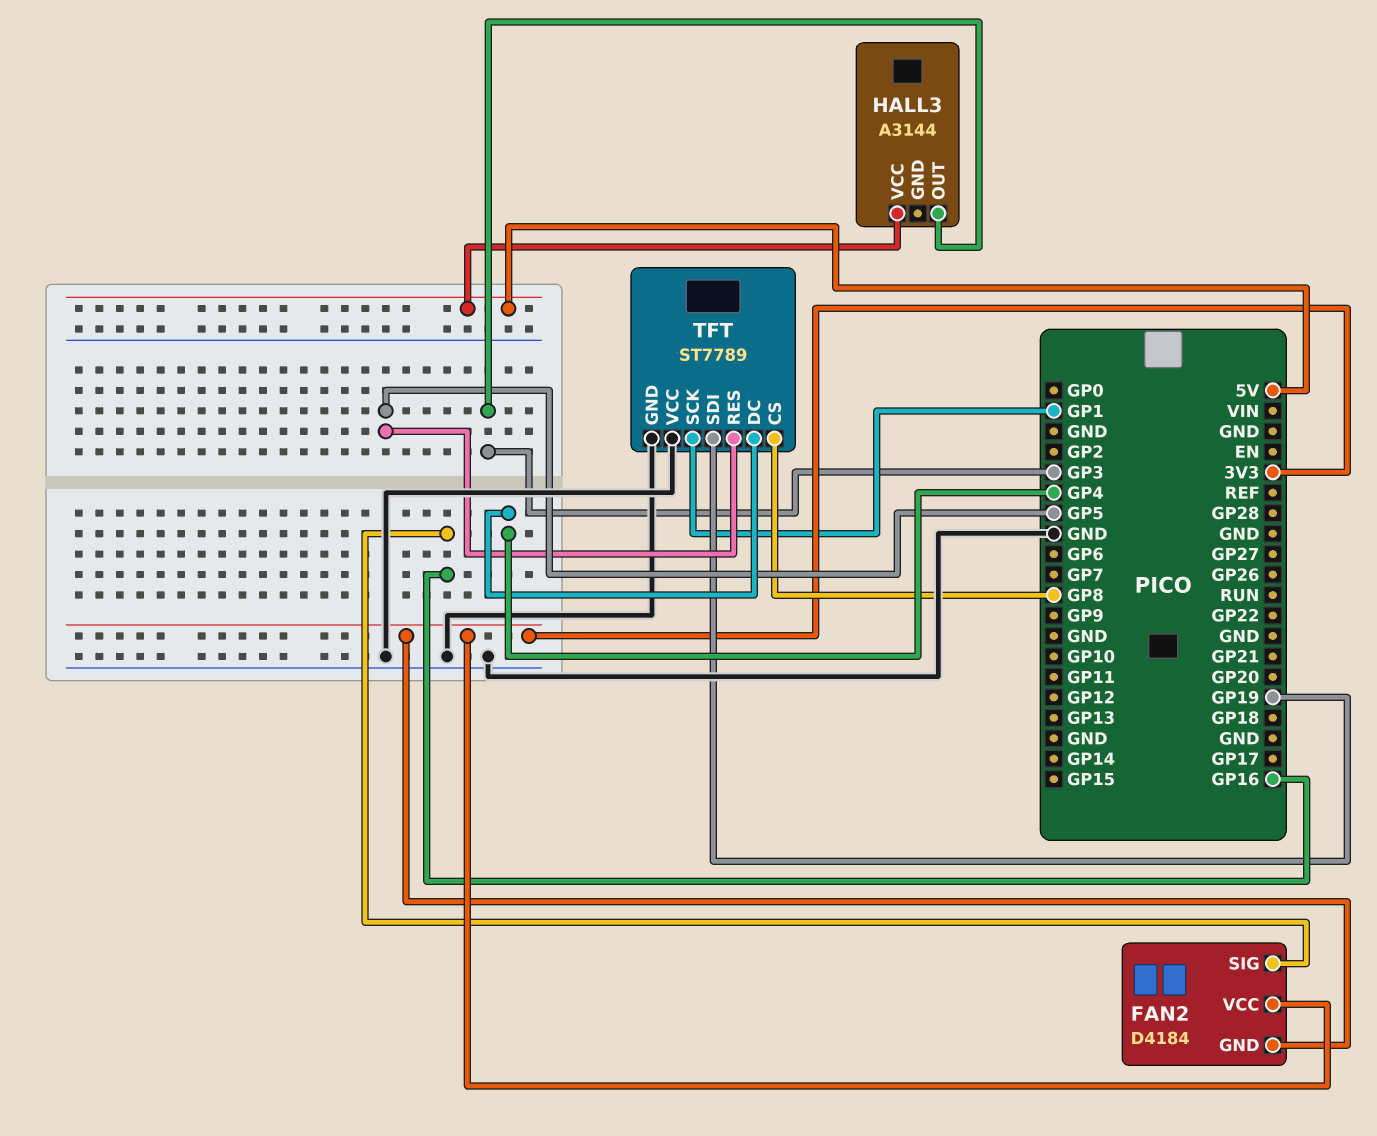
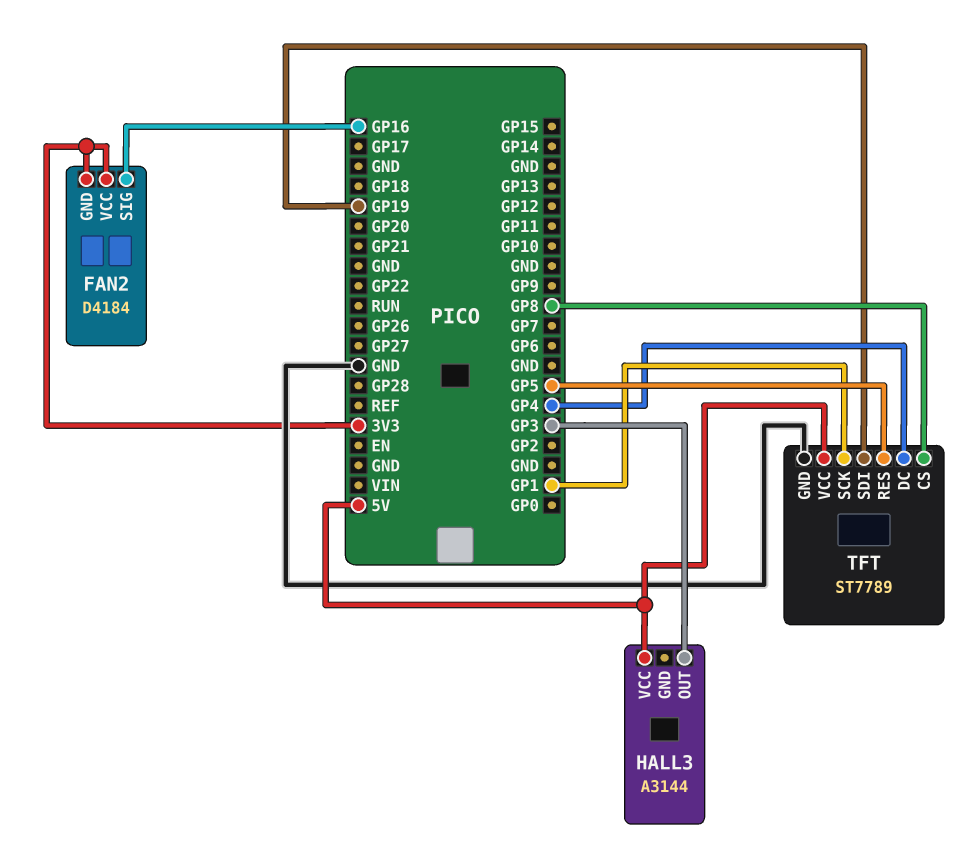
TFT pin VCC: GND -> 5V

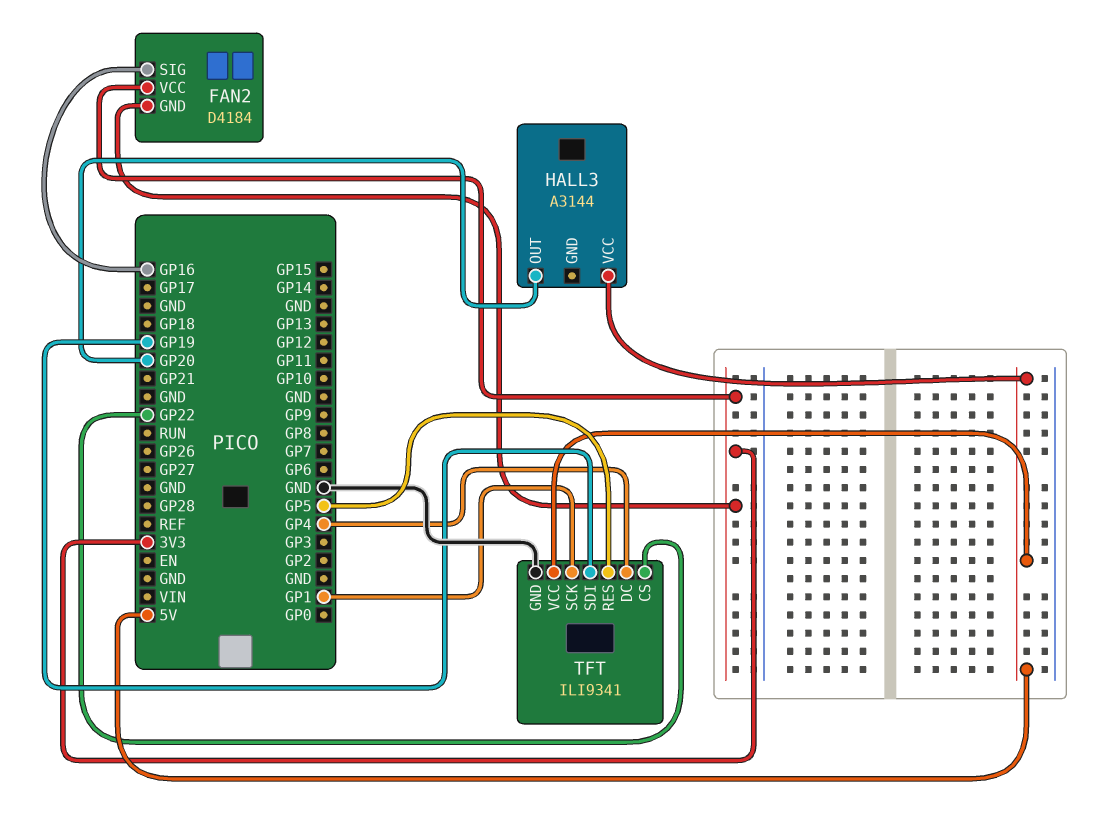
HALL3 pin OUT: GP3 -> GP20
TFT: ST7789 -> ILI9341
TFT pin CS: GP8 -> GP22

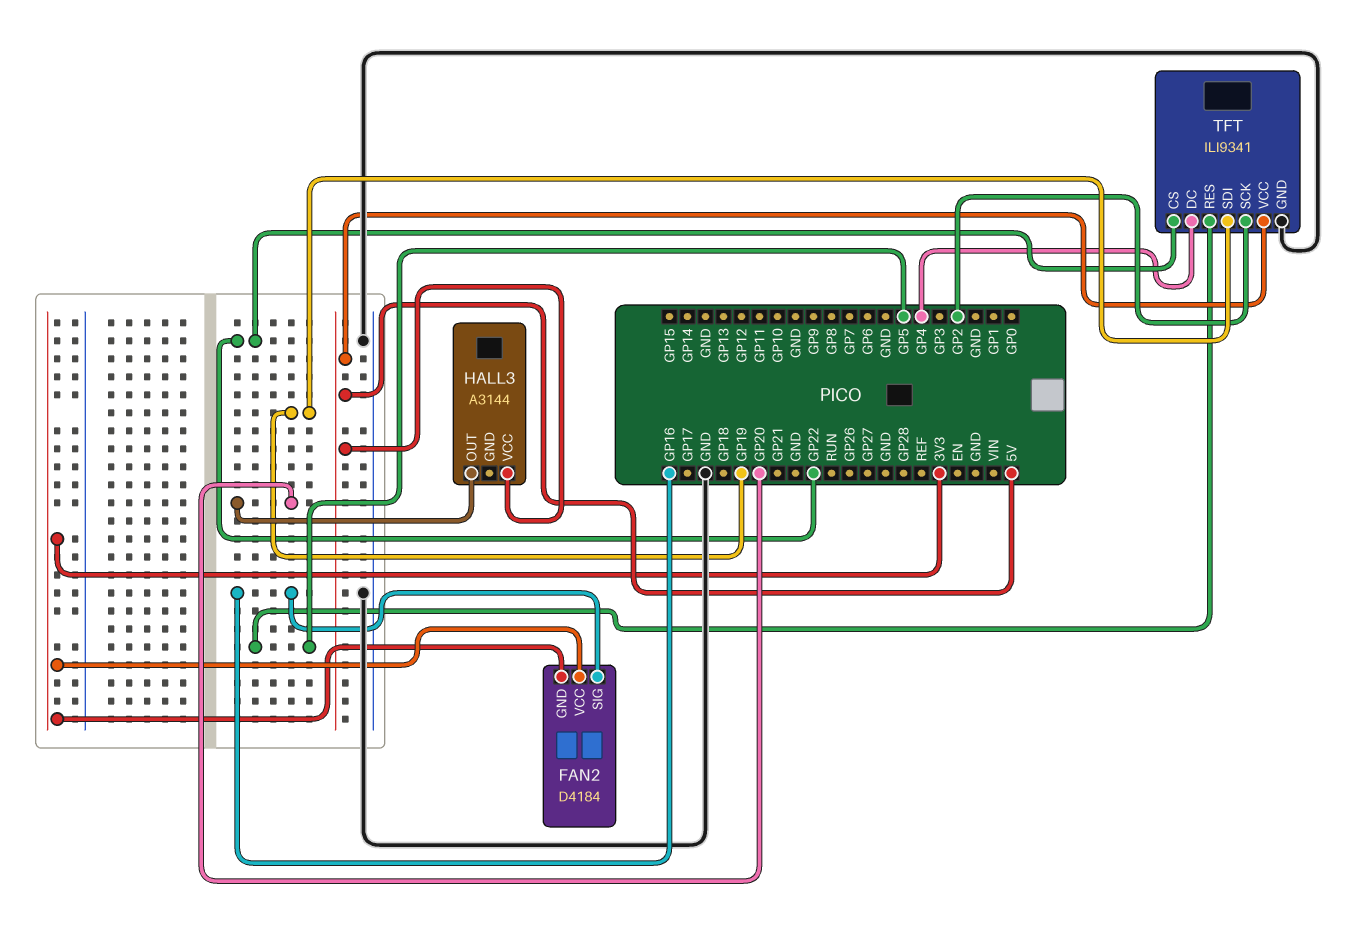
TFT pin SCK: GP1 -> GP2

